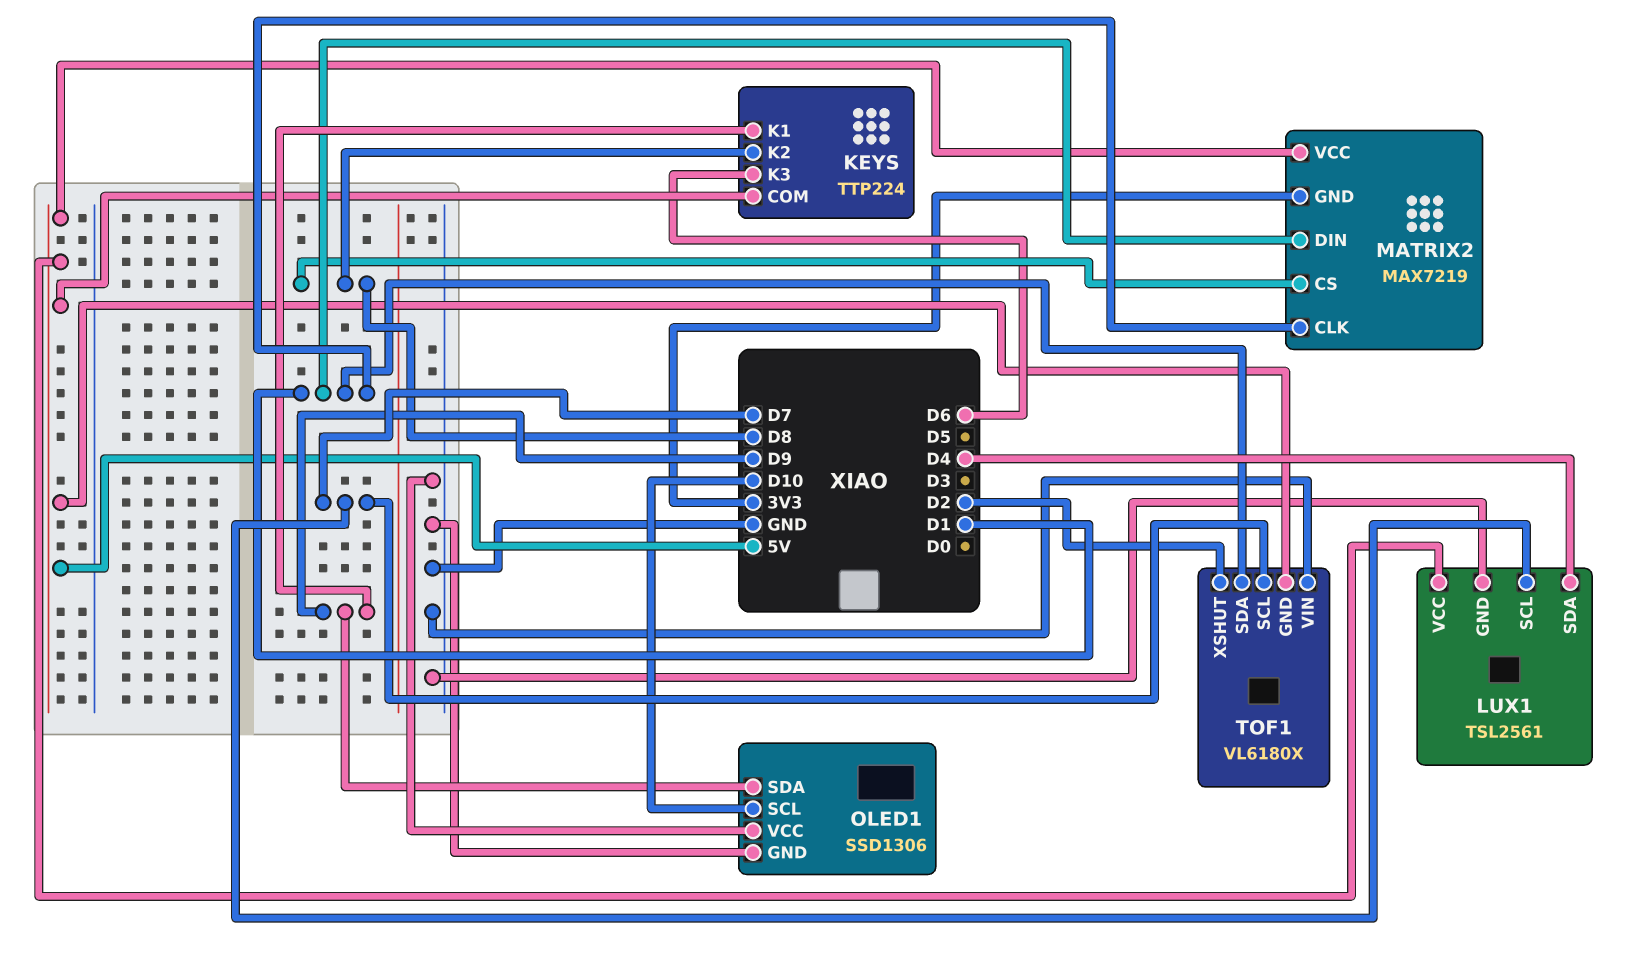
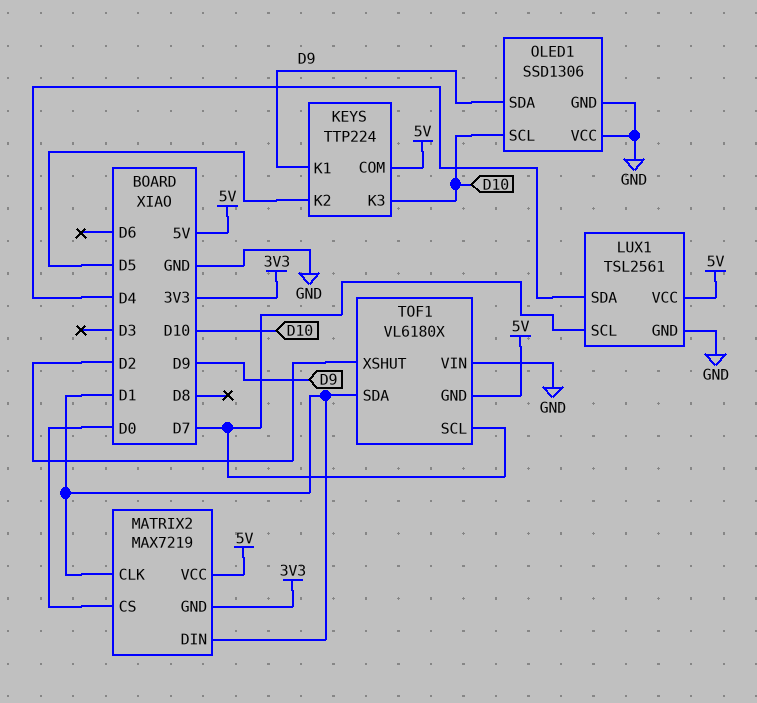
KEYS pin K2: D8 -> D5
KEYS pin K3: D6 -> D10
MATRIX2 pin CS: D8 -> D0

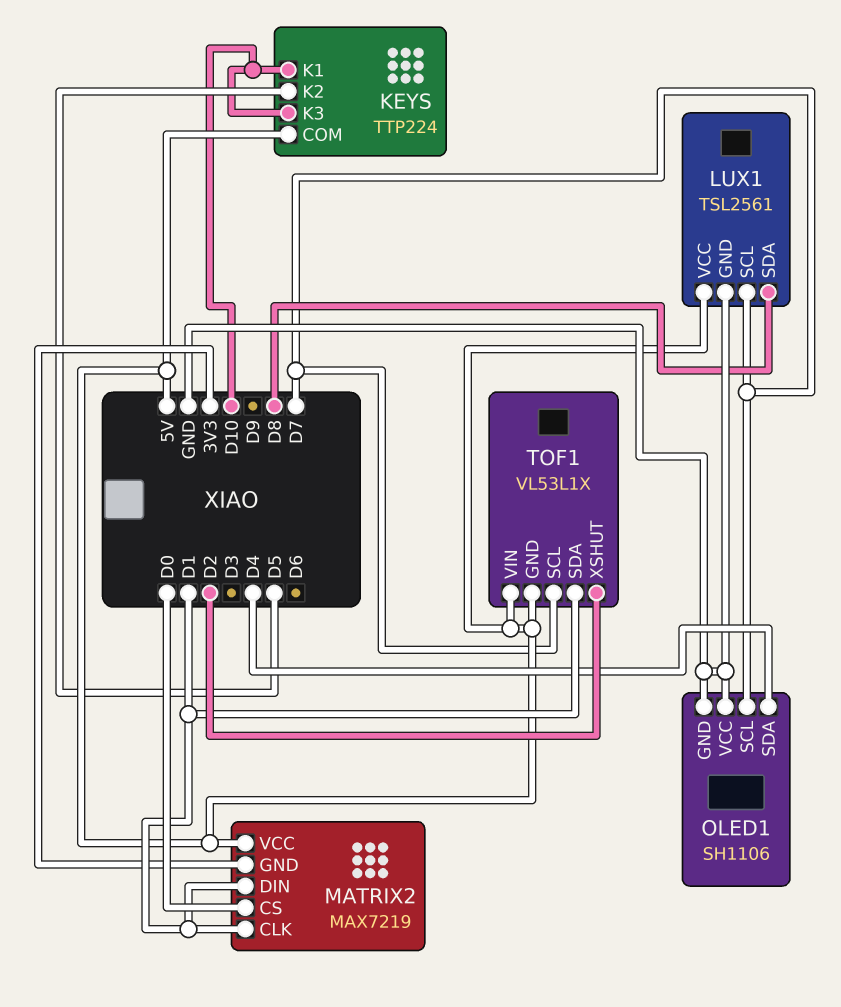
KEYS pin K1: D9 -> D10
LUX1 pin SDA: D4 -> D8
OLED1: SSD1306 -> SH1106
OLED1 pin SCL: D10 -> D7
OLED1 pin SDA: D9 -> D4
TOF1: VL6180X -> VL53L1X
TOF1 pin VIN: GND -> 5V

